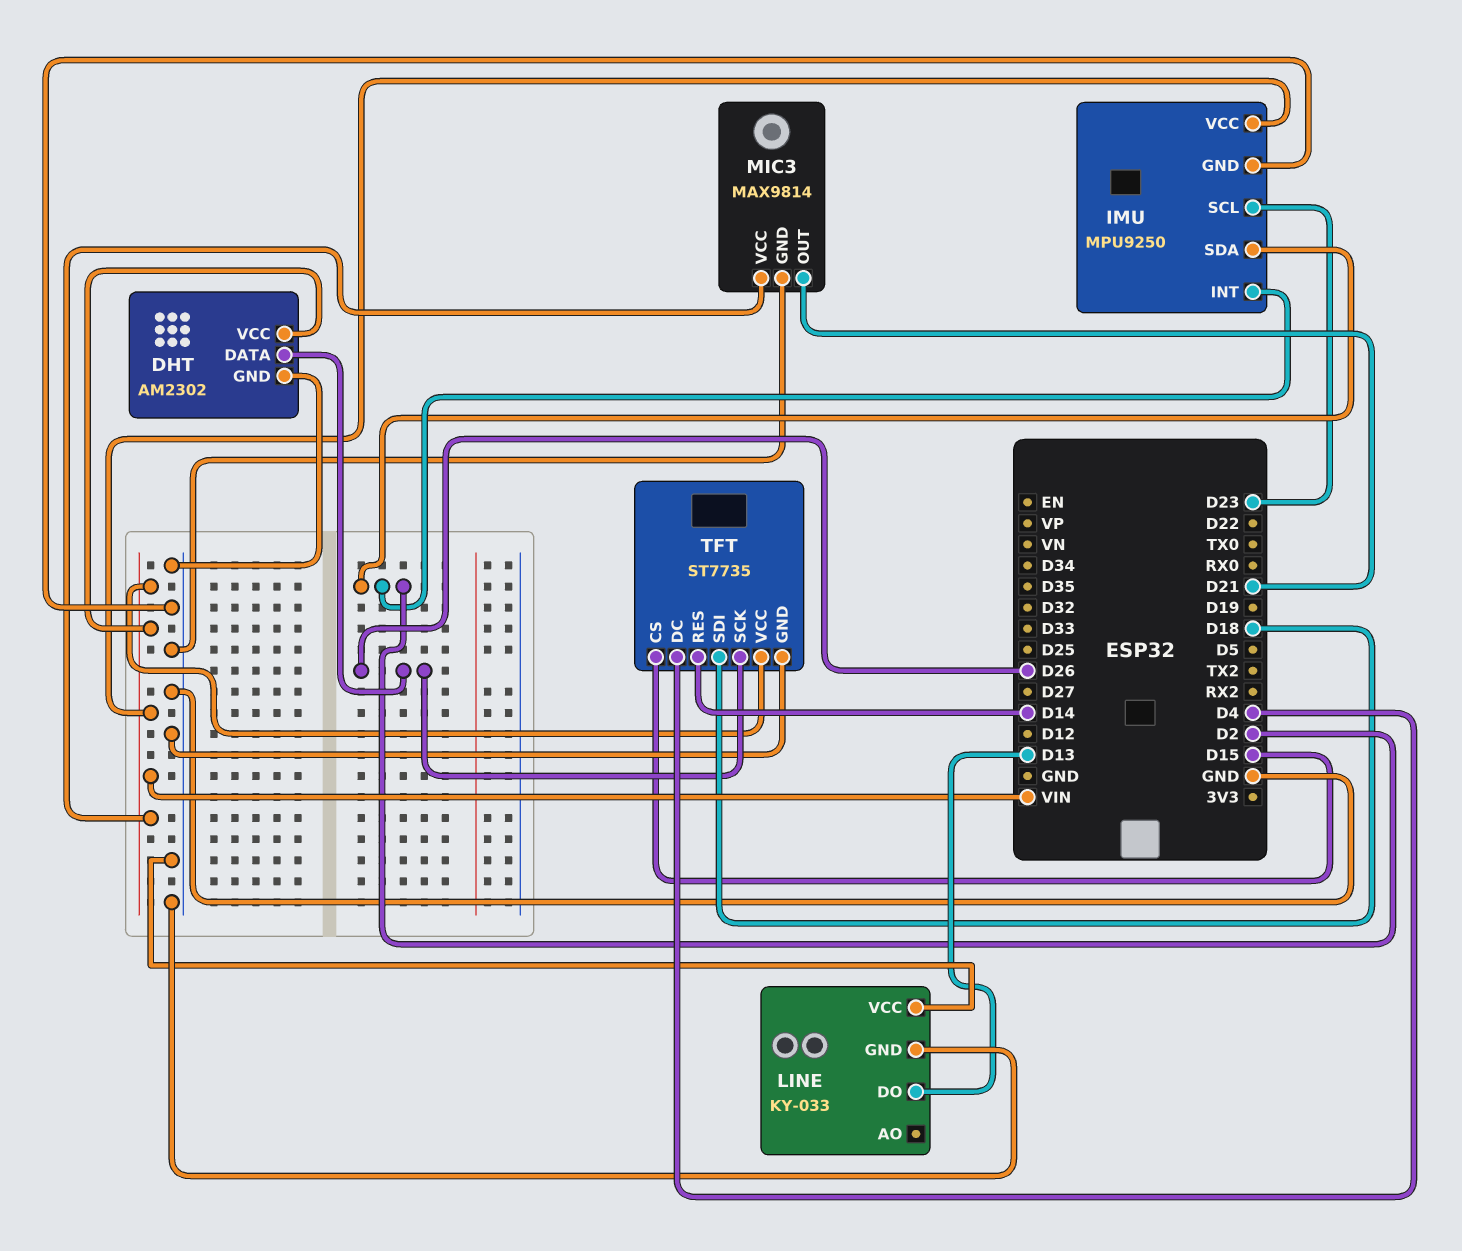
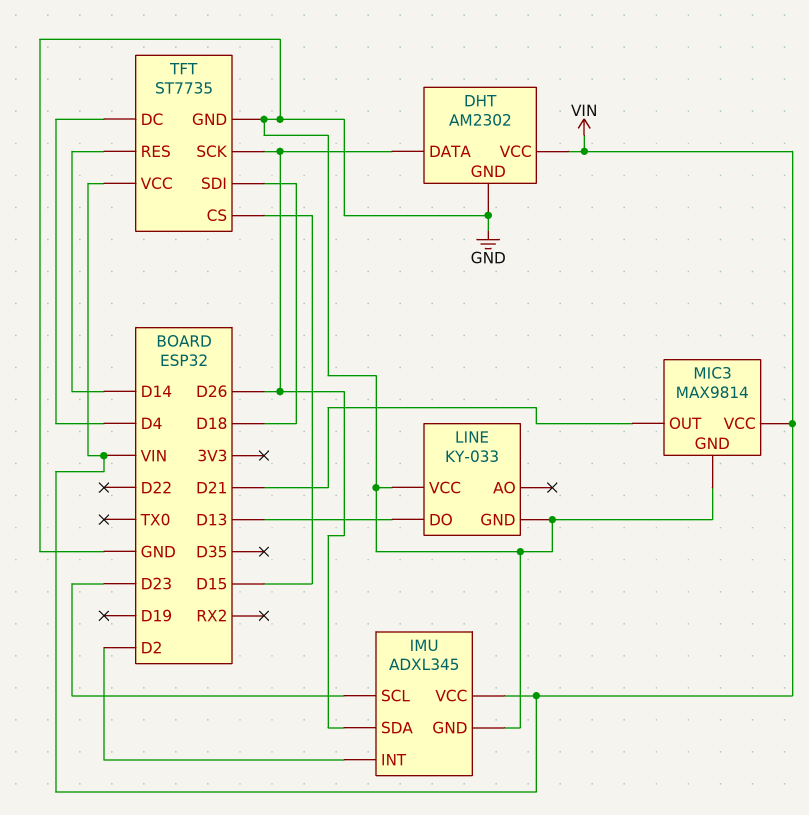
IMU: MPU9250 -> ADXL345
IMU pin SDA: D2 -> D26

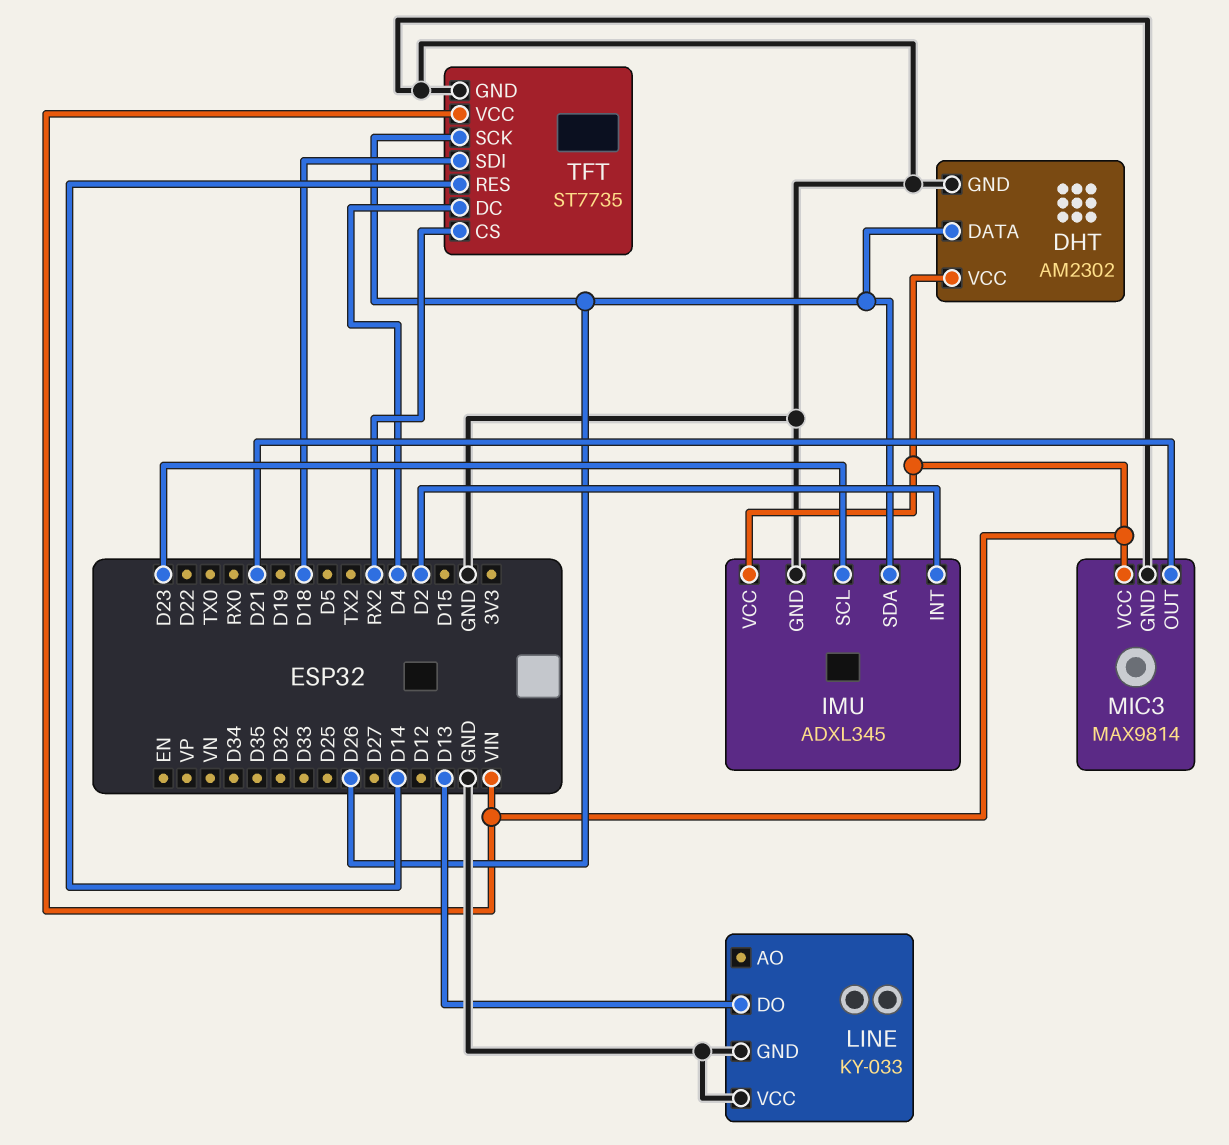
TFT pin CS: D15 -> RX2

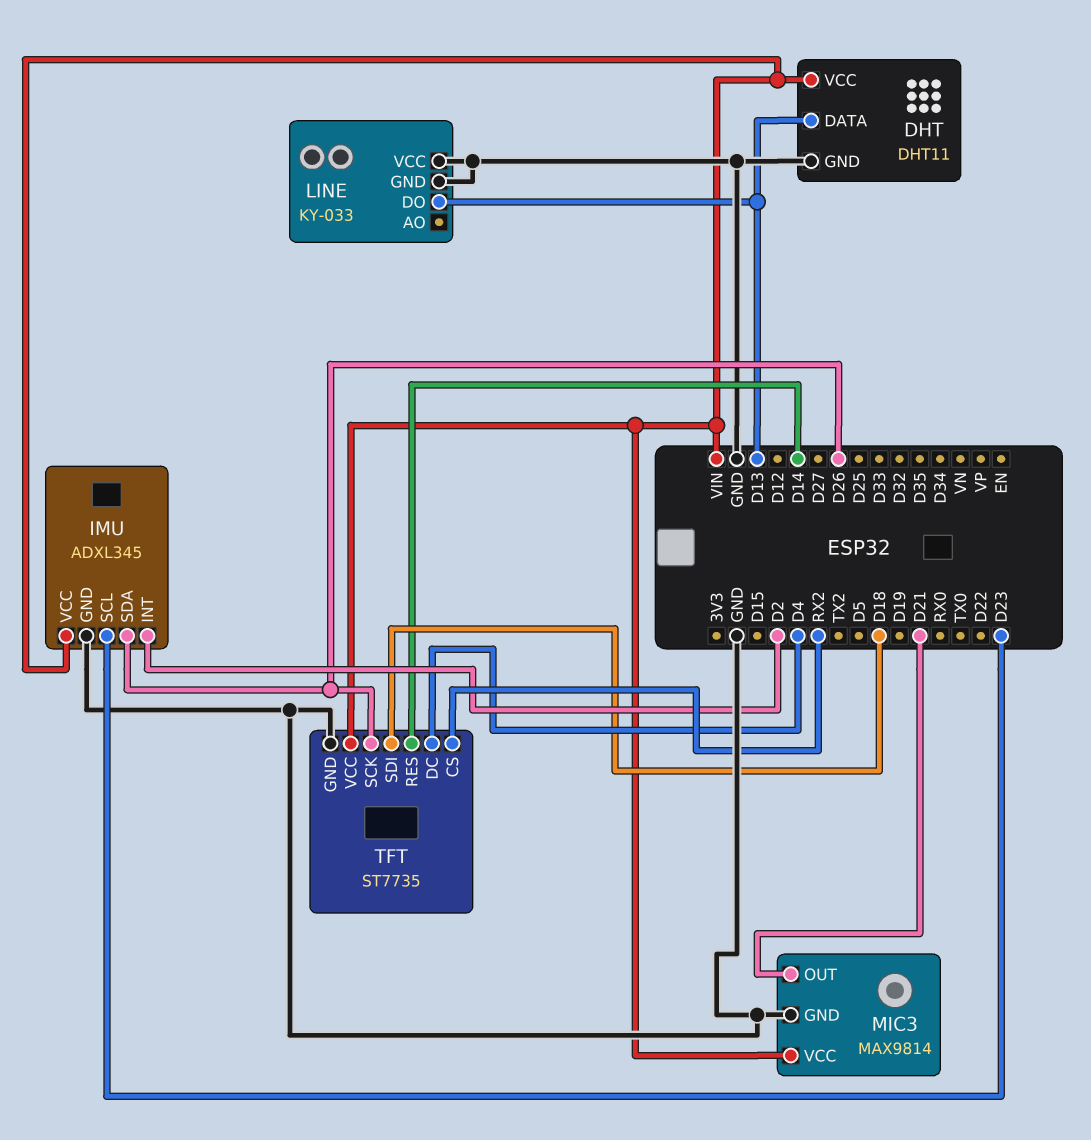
DHT: AM2302 -> DHT11
DHT pin DATA: D26 -> D13

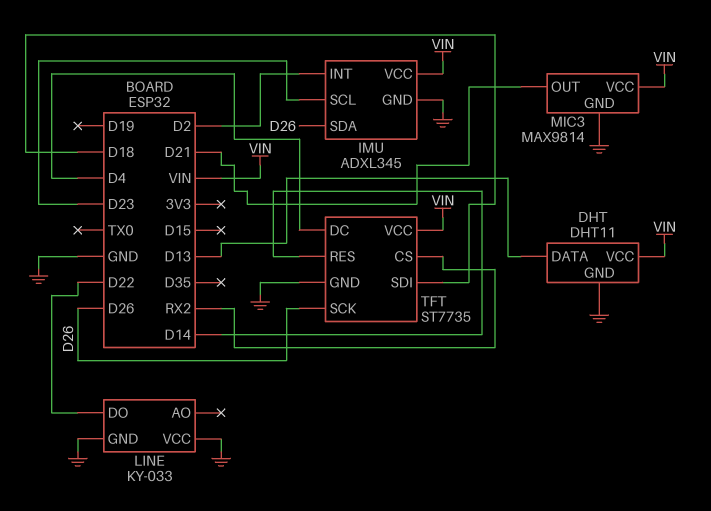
LINE pin DO: D13 -> D22

